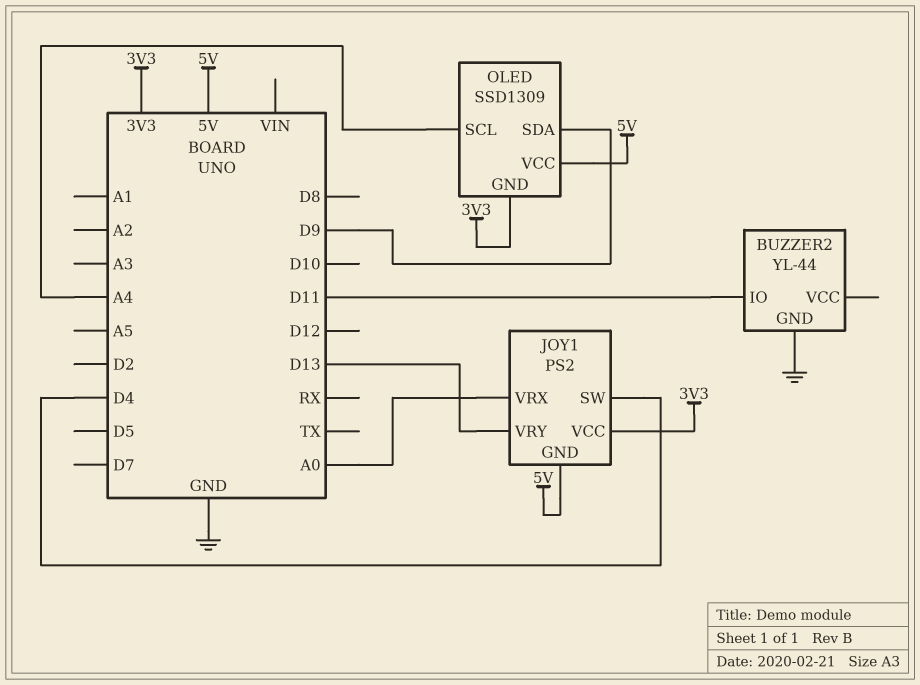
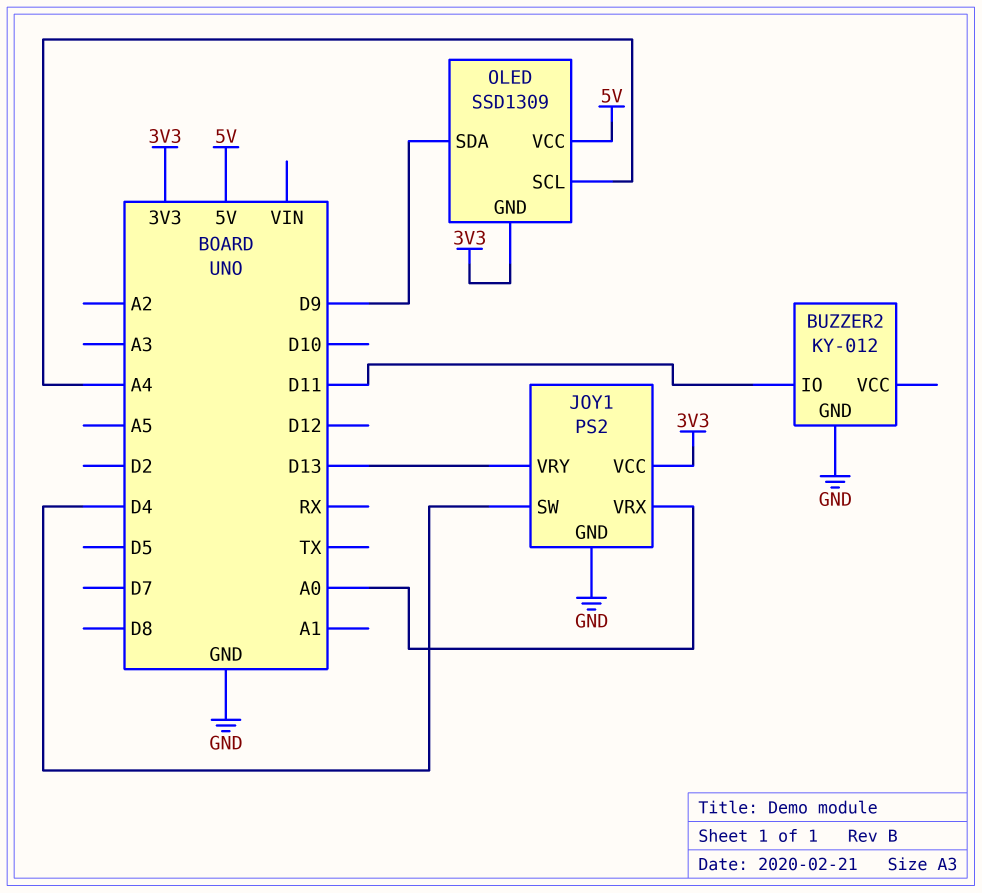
BUZZER2: YL-44 -> KY-012
JOY1 pin GND: 5V -> GND

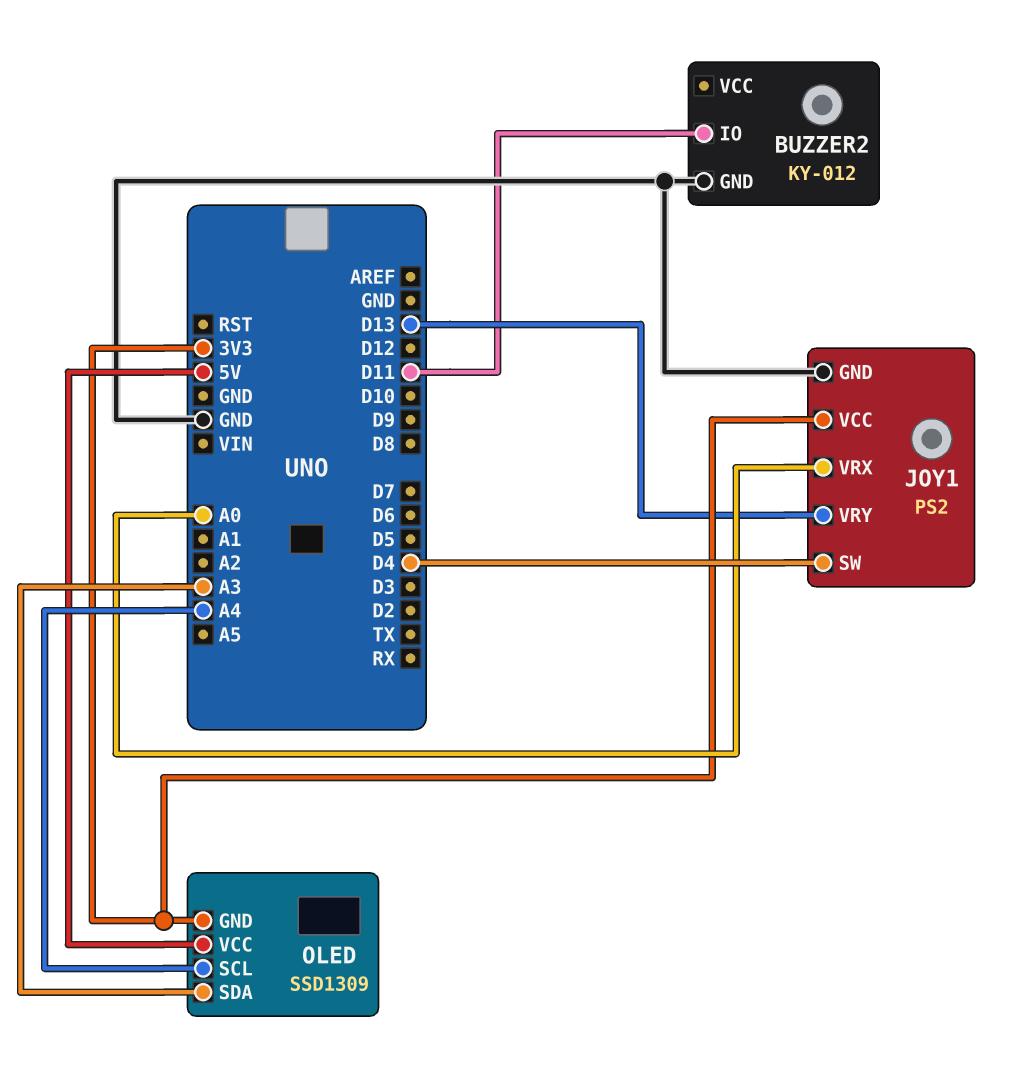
OLED pin SDA: D9 -> A3

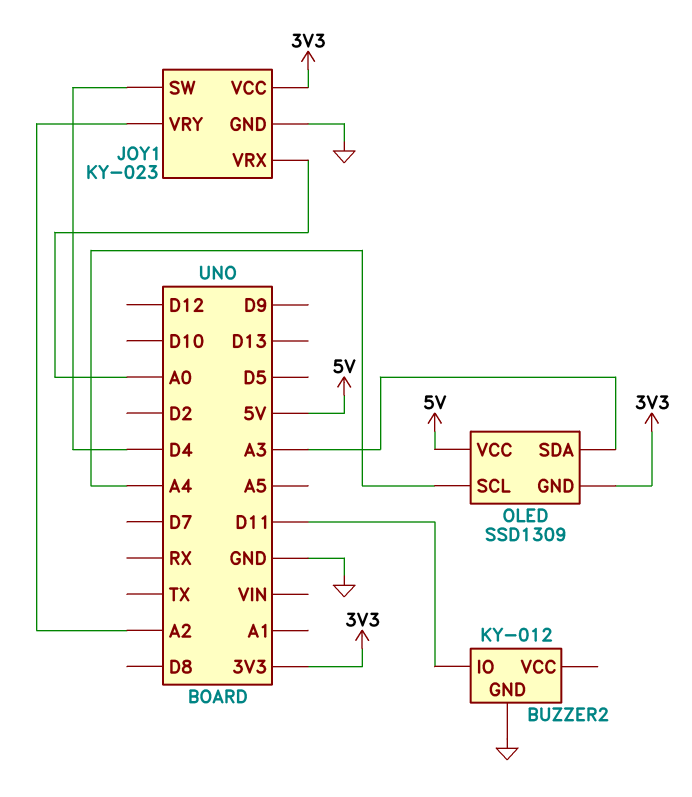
JOY1: PS2 -> KY-023
JOY1 pin VRY: D13 -> A2

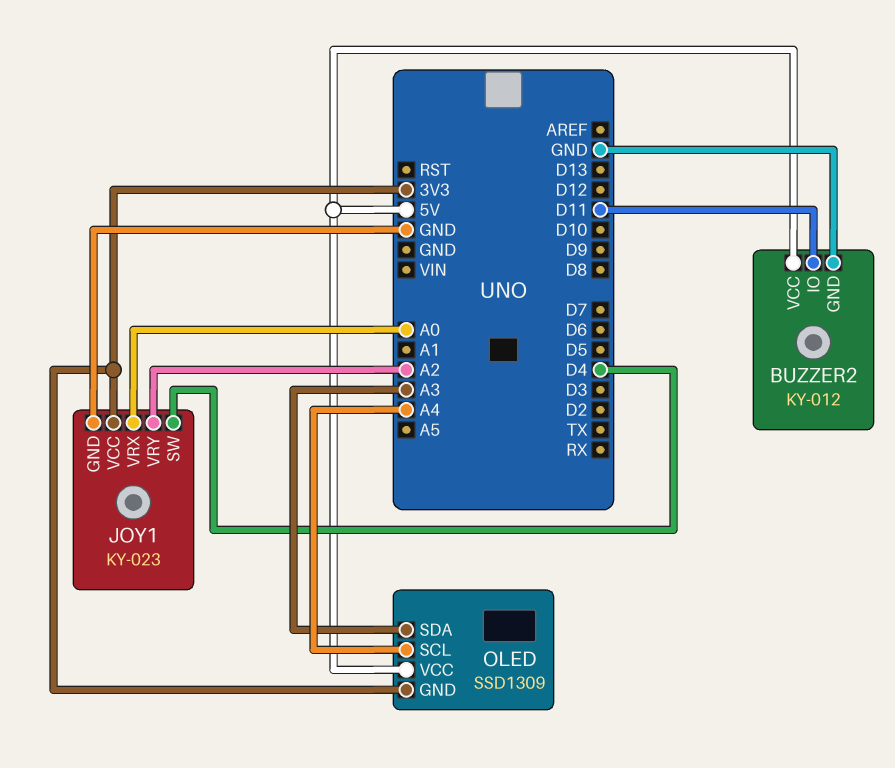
BUZZER2 pin VCC: none -> 5V

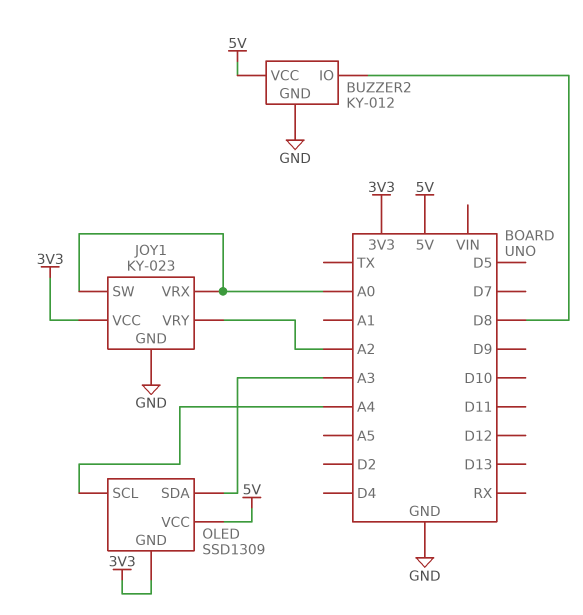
BUZZER2 pin IO: D11 -> D8
JOY1 pin SW: D4 -> A0

